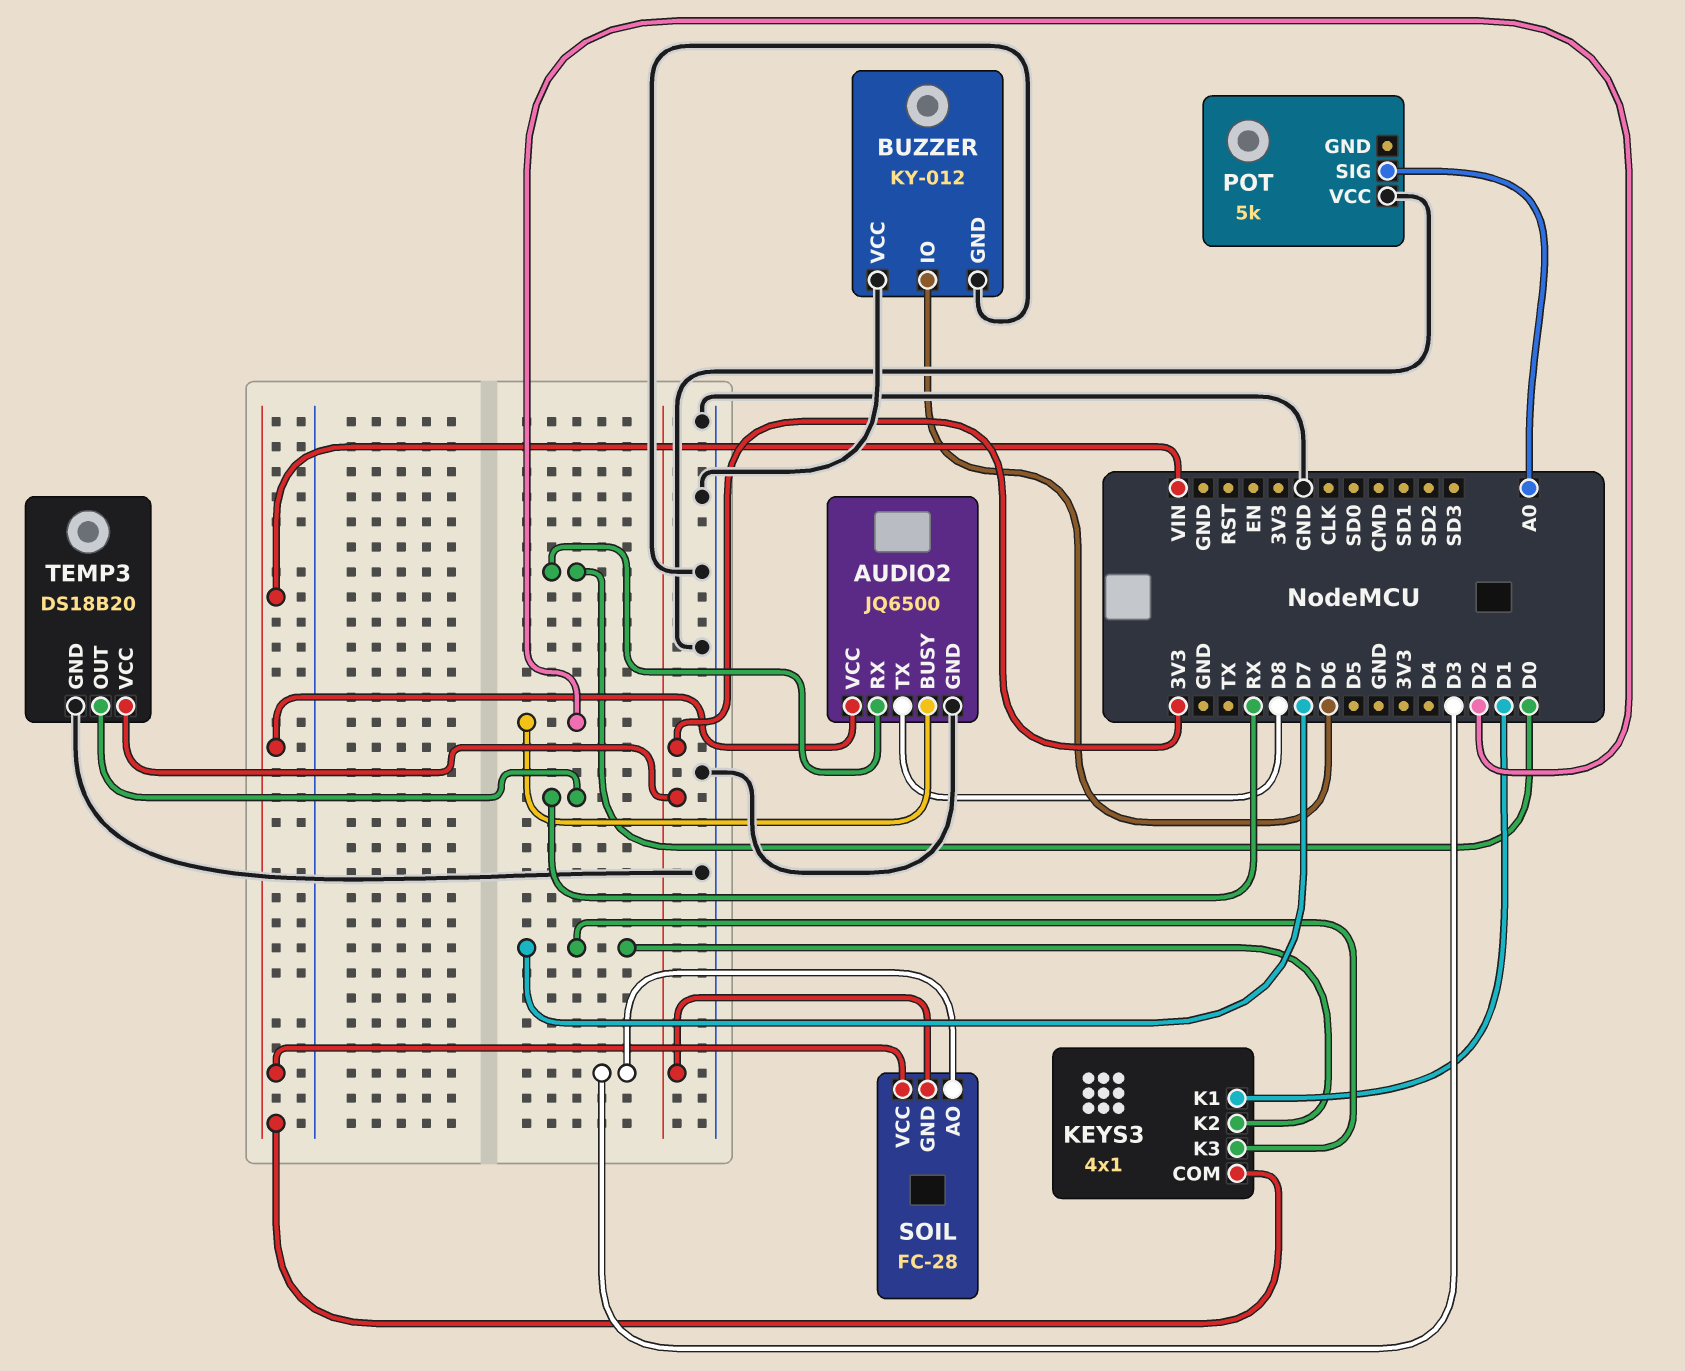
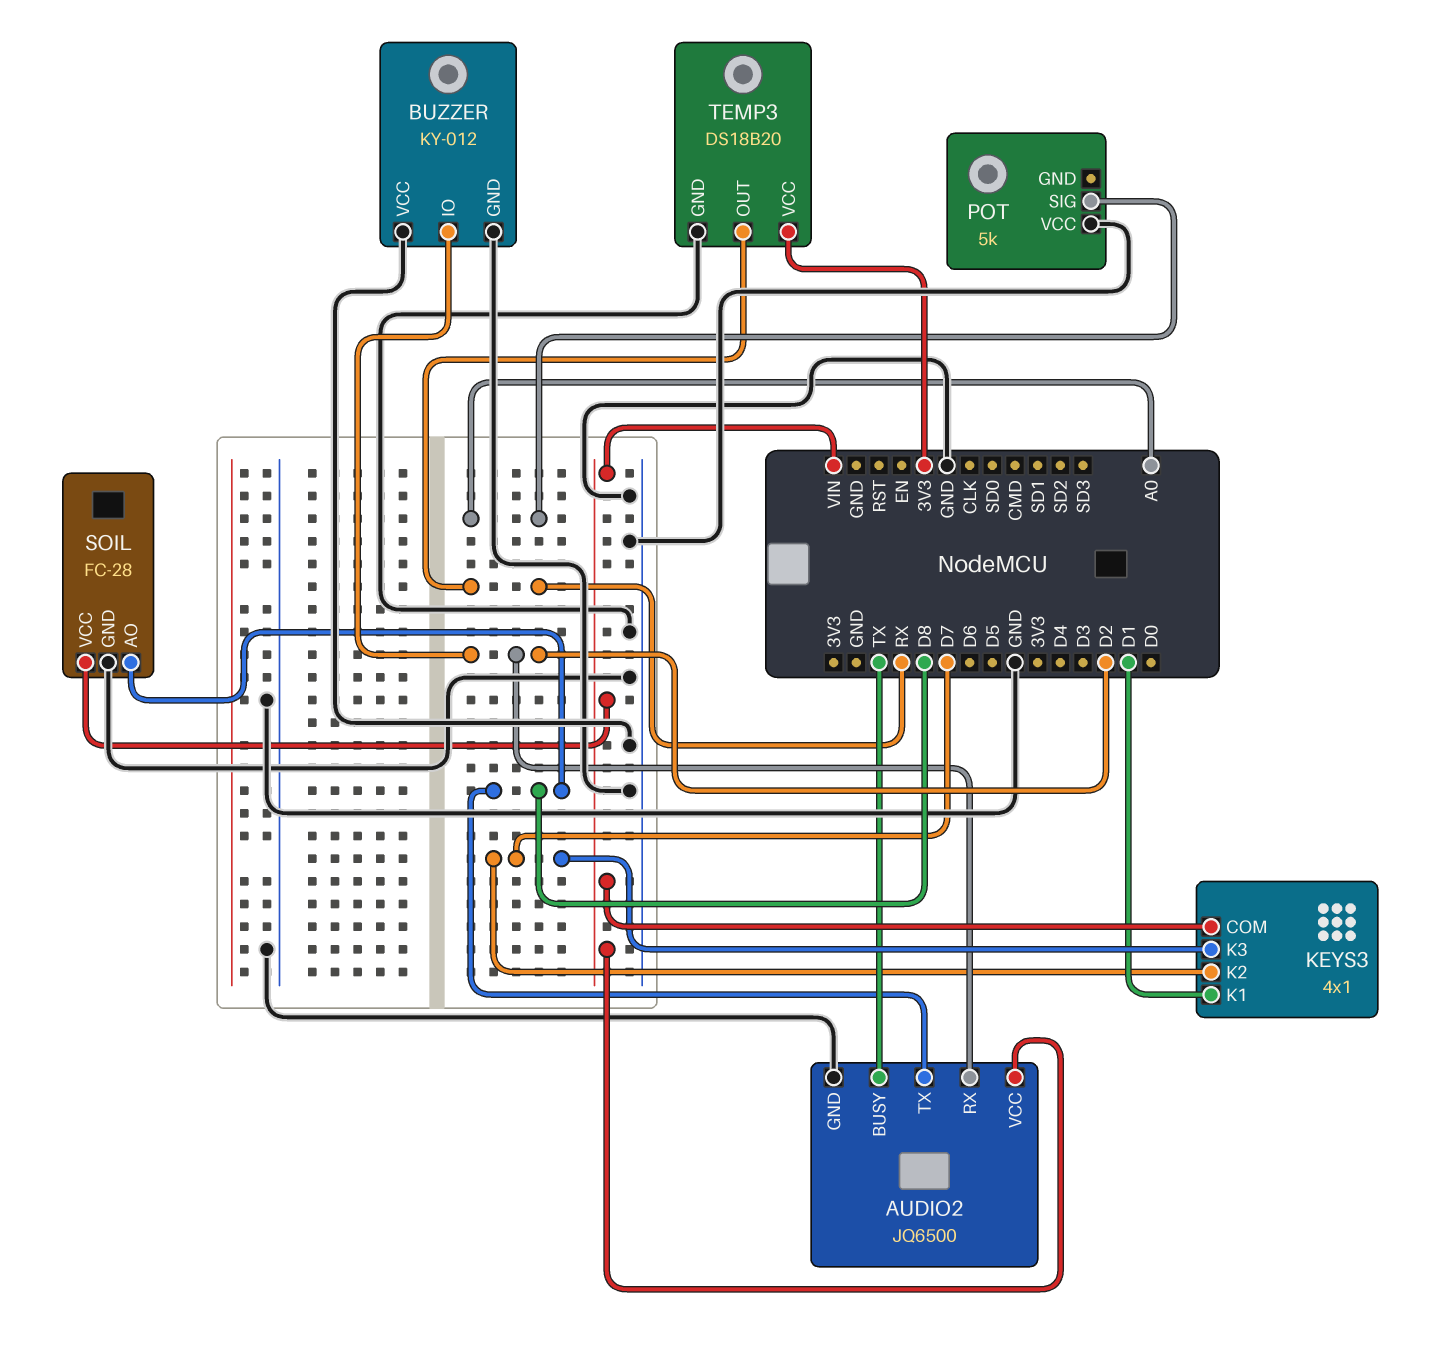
AUDIO2 pin BUSY: D2 -> TX
AUDIO2 pin RX: D0 -> D2
BUZZER pin IO: D6 -> D2
SOIL pin AO: D3 -> D8
SOIL pin GND: 3V3 -> GND

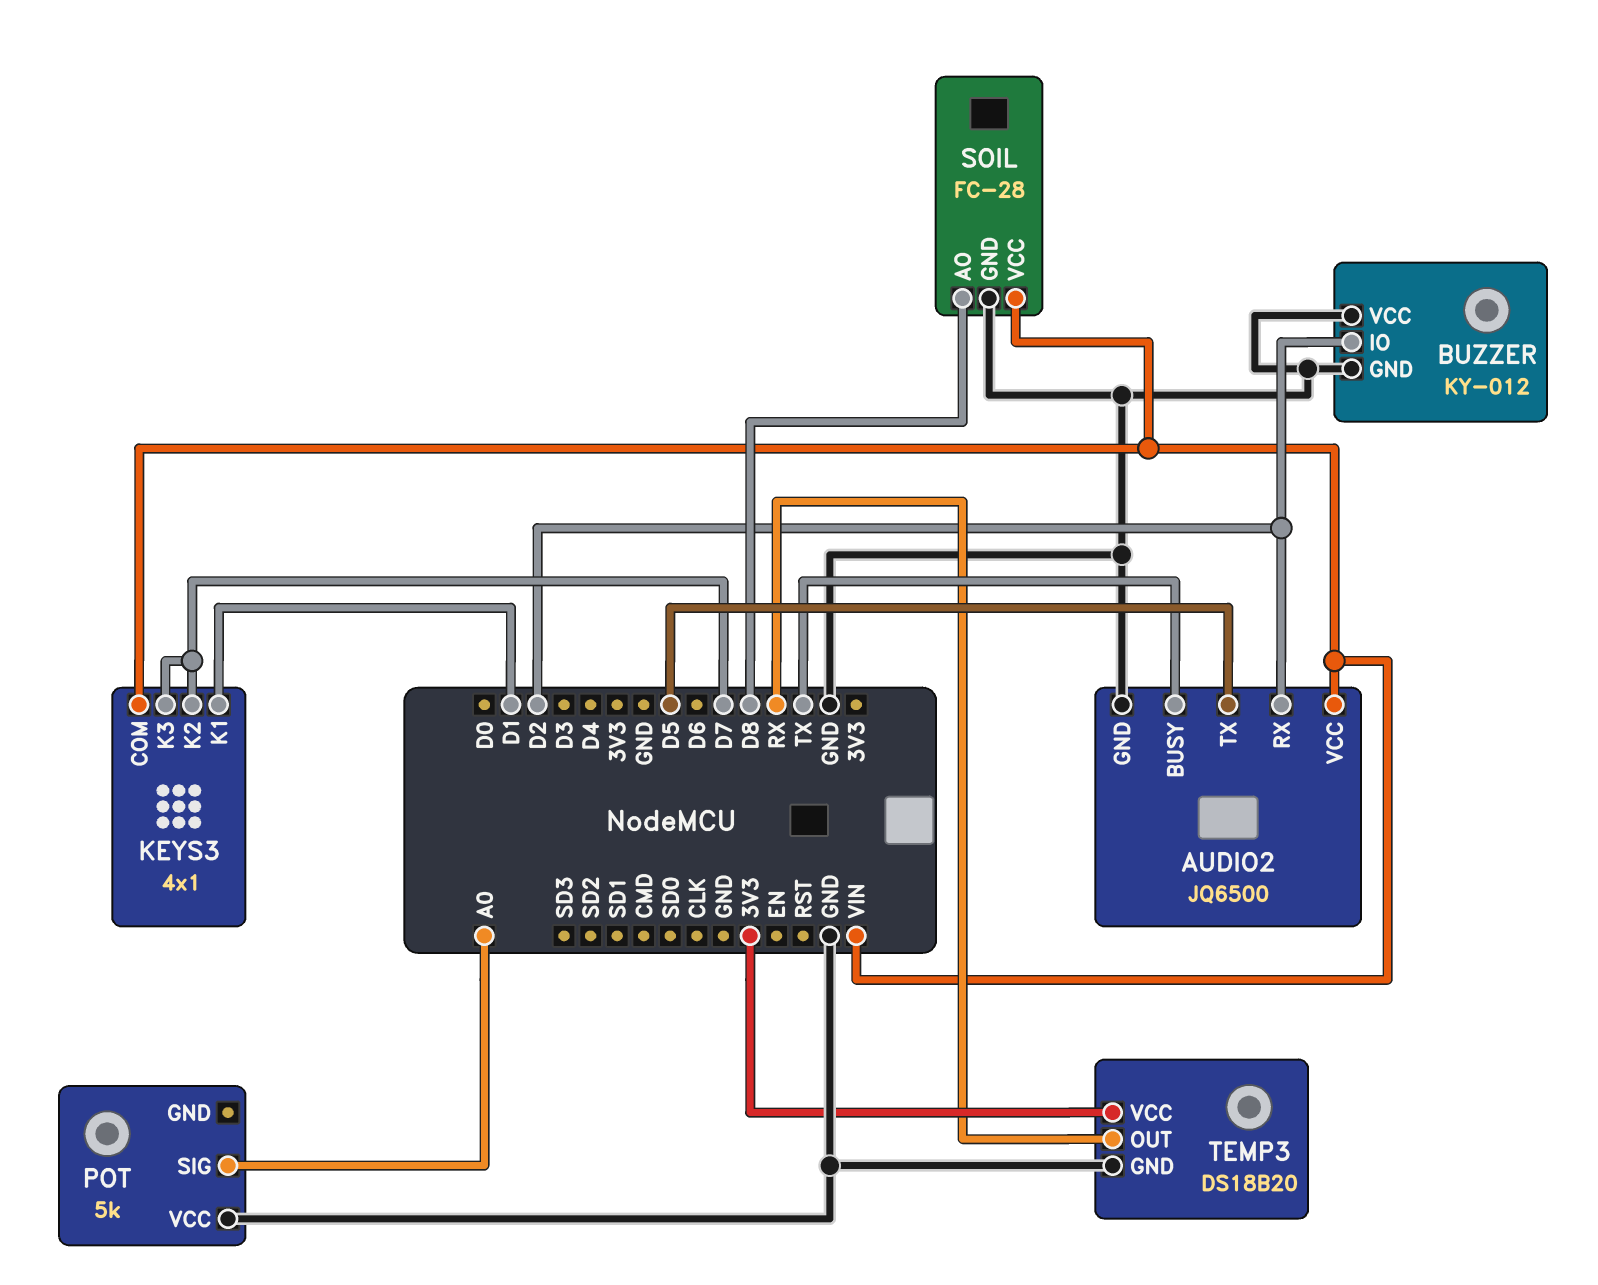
AUDIO2 pin TX: D8 -> D5

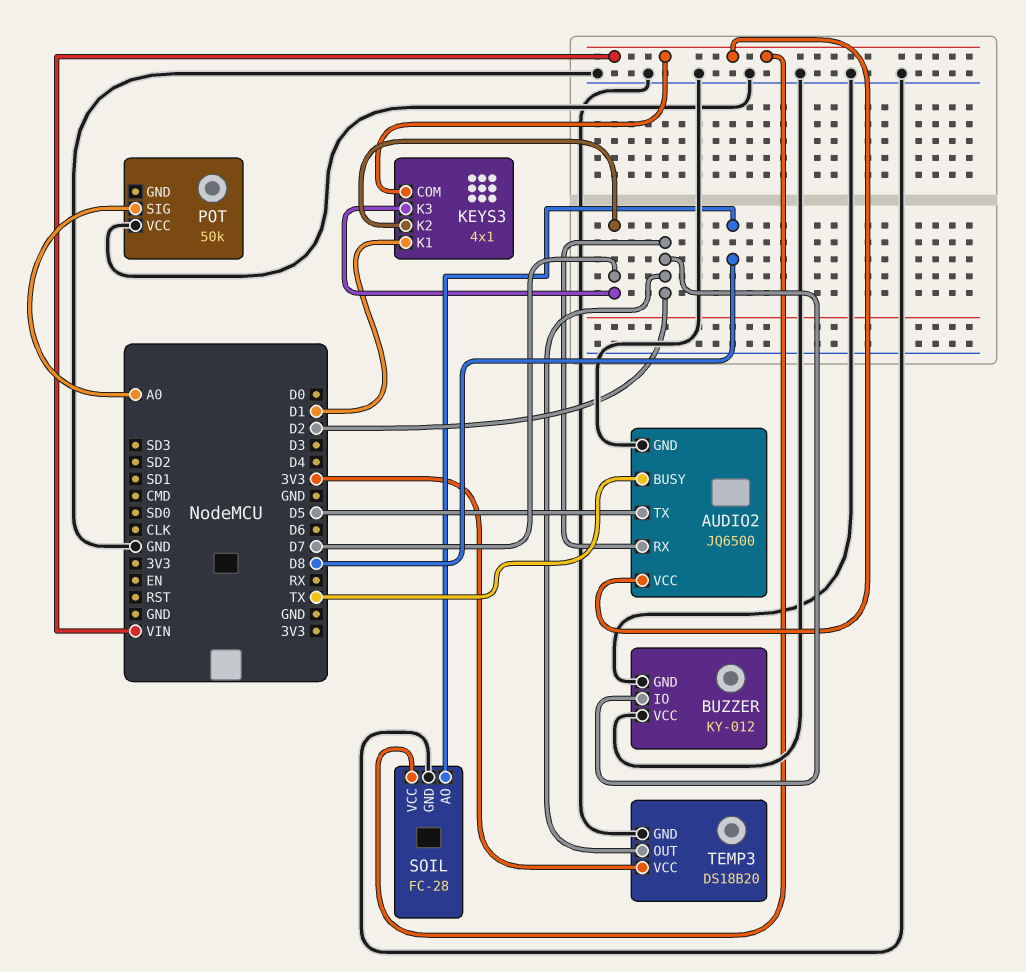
POT: 5k -> 50k
TEMP3 pin OUT: RX -> D2

